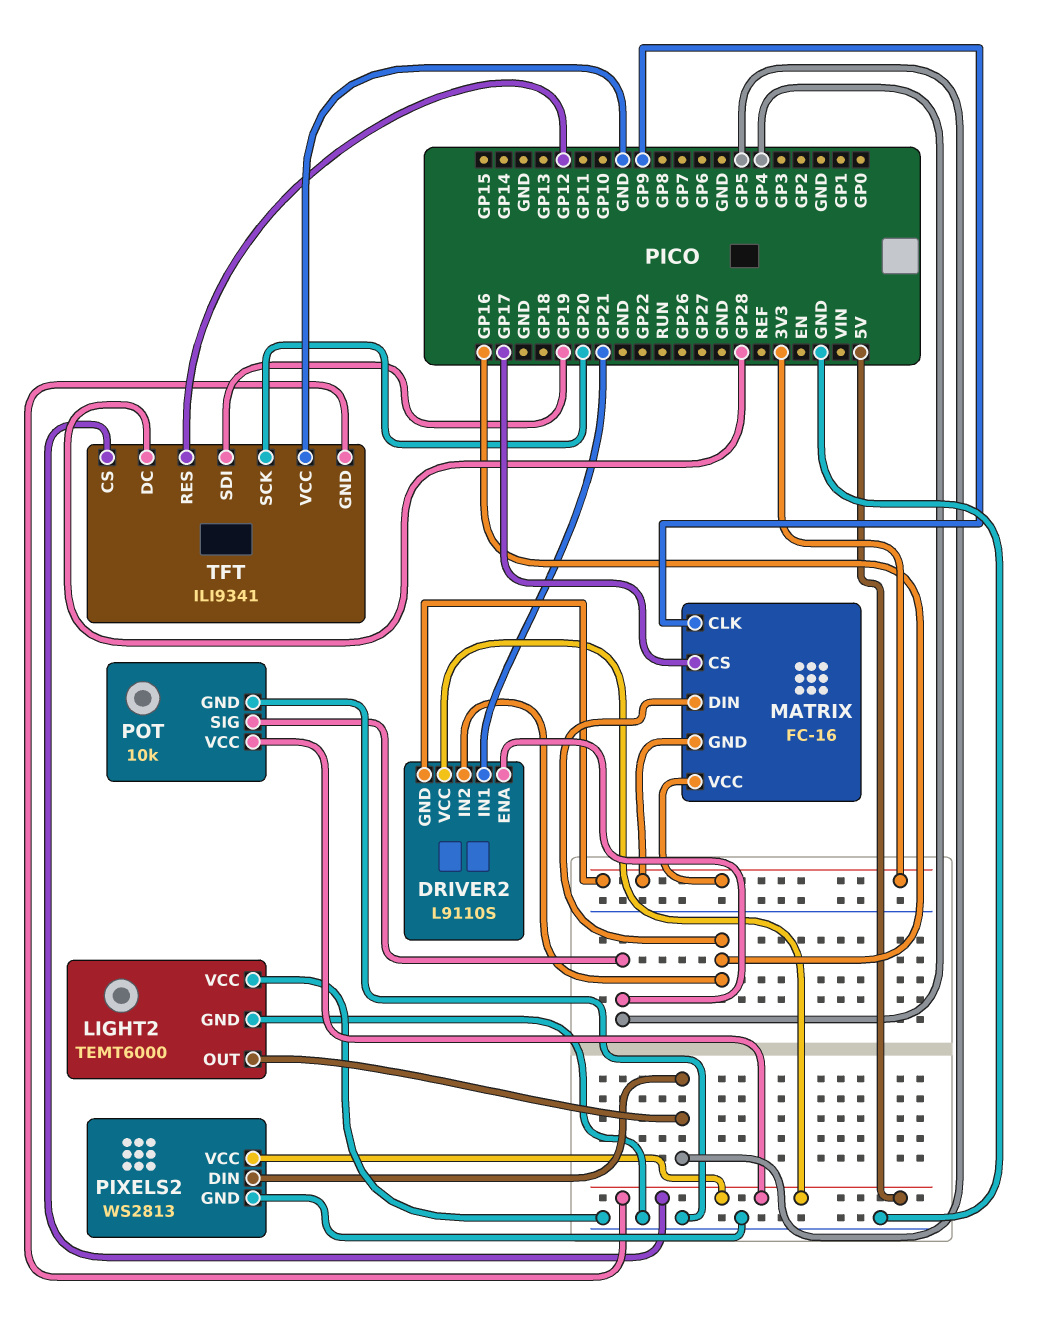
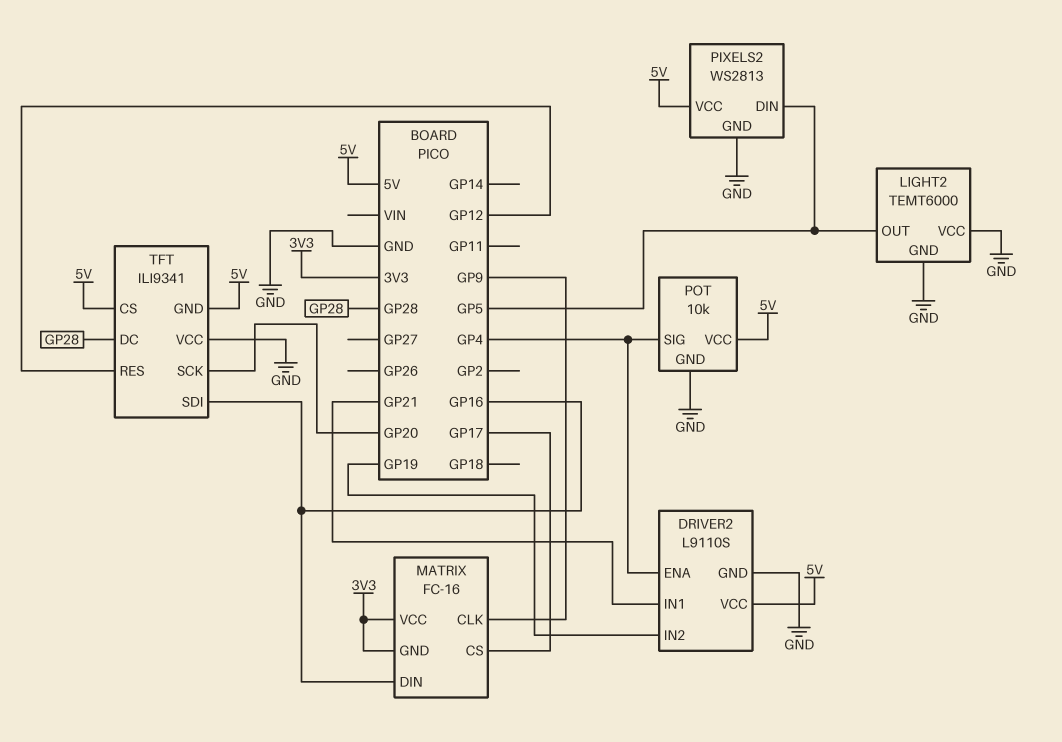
DRIVER2 pin GND: 3V3 -> GND
DRIVER2 pin IN2: GP16 -> GP19
TFT pin SDI: GP19 -> GP16

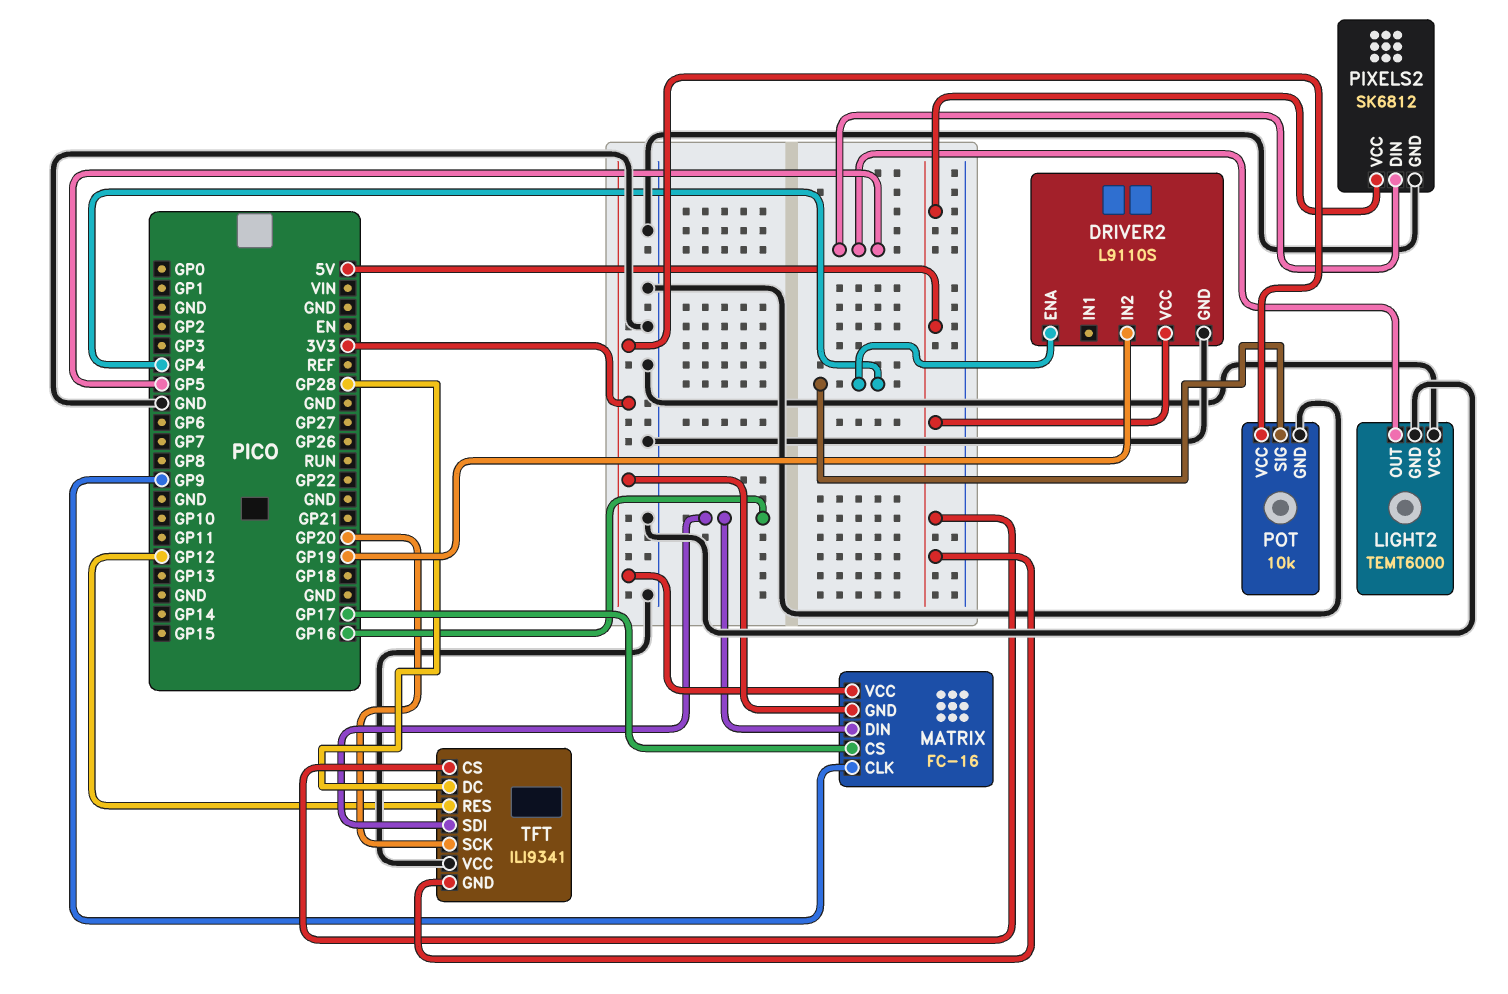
DRIVER2 pin IN1: GP21 -> none
PIXELS2: WS2813 -> SK6812
POT pin VCC: 5V -> 3V3

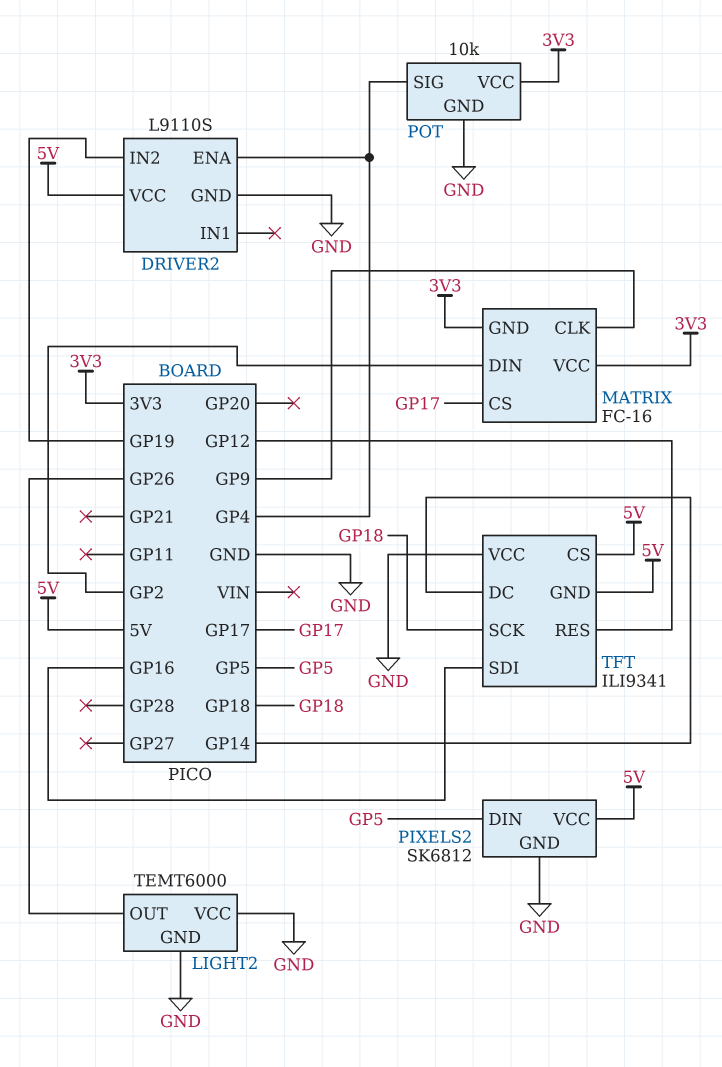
LIGHT2 pin OUT: GP5 -> GP26
MATRIX pin DIN: GP16 -> GP2
TFT pin DC: GP28 -> GP14
TFT pin SCK: GP20 -> GP18

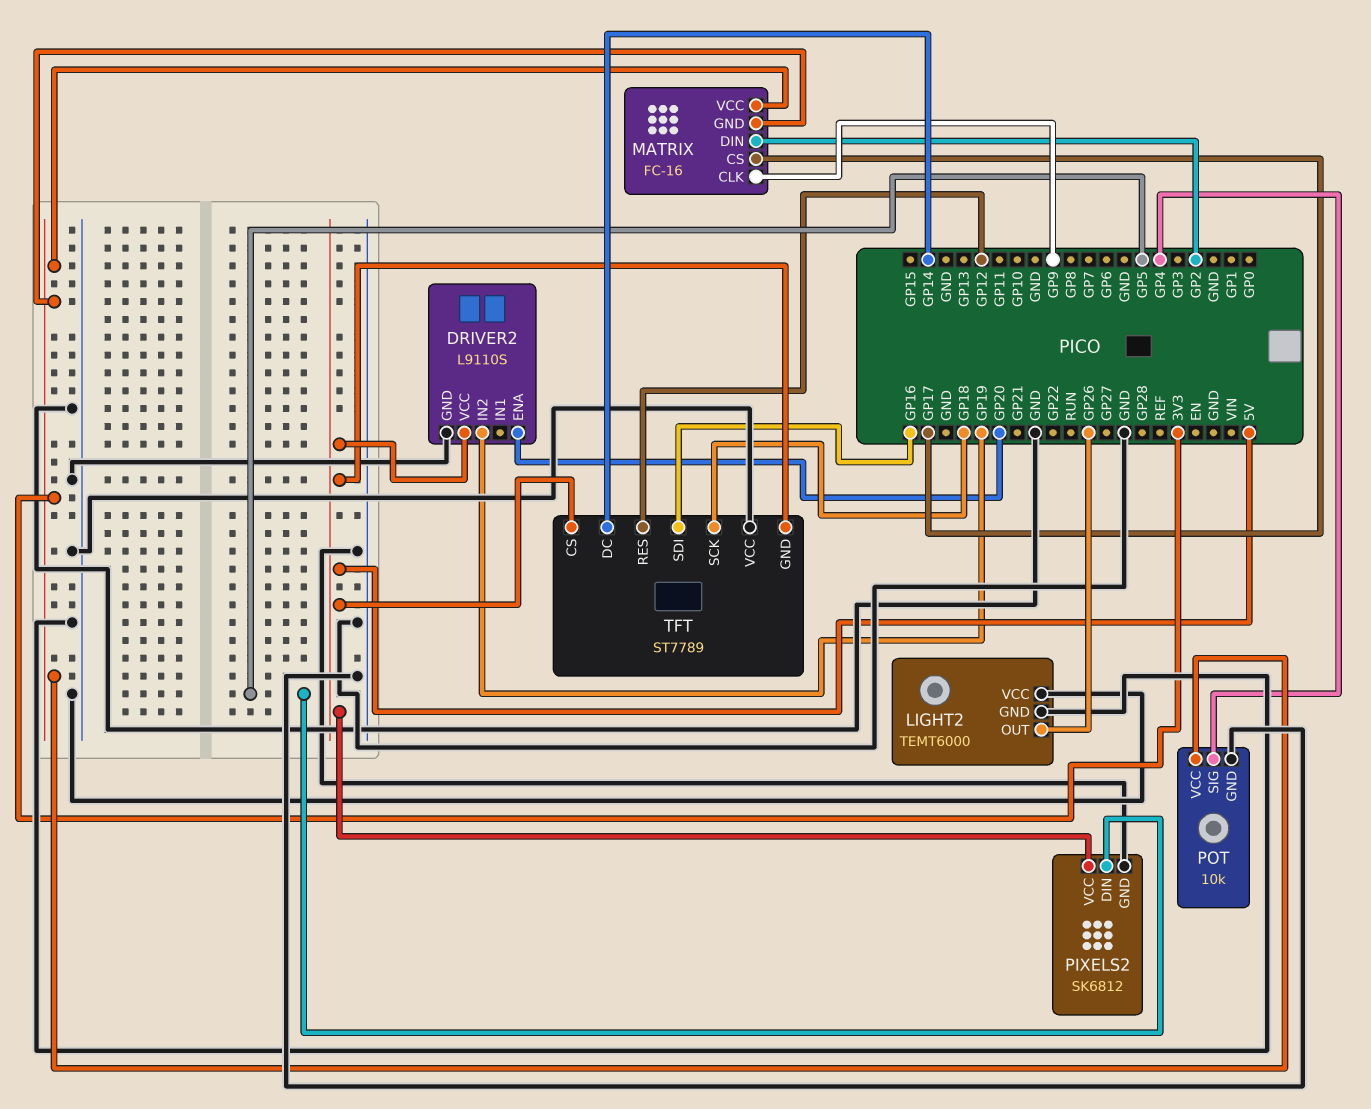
DRIVER2 pin ENA: GP4 -> GP20
TFT: ILI9341 -> ST7789

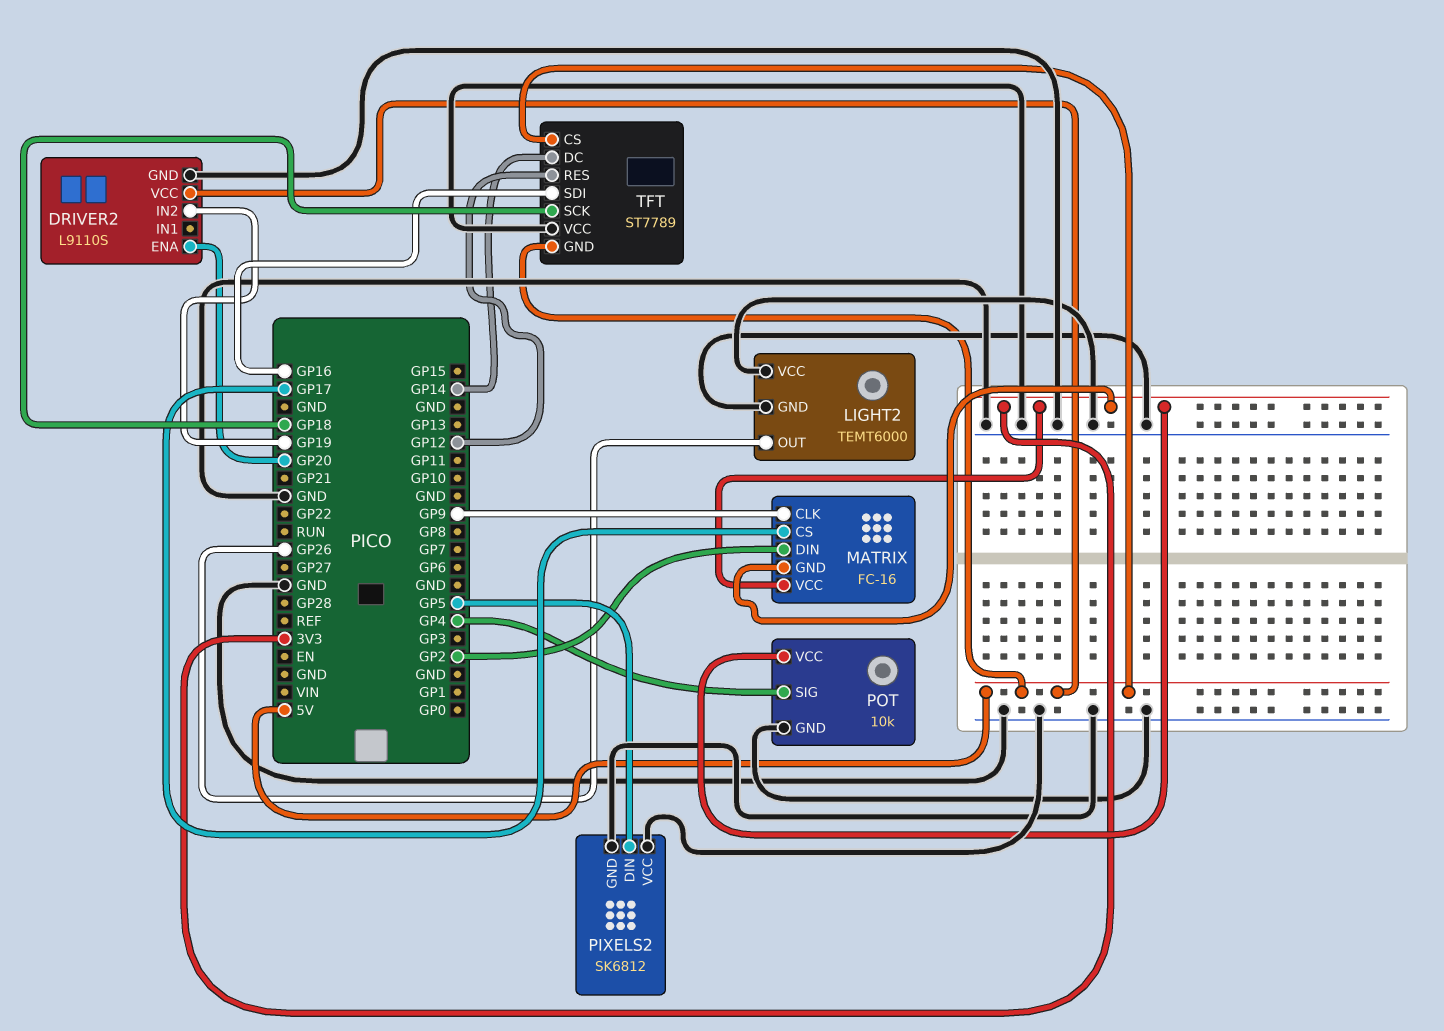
PIXELS2 pin VCC: 5V -> GND

